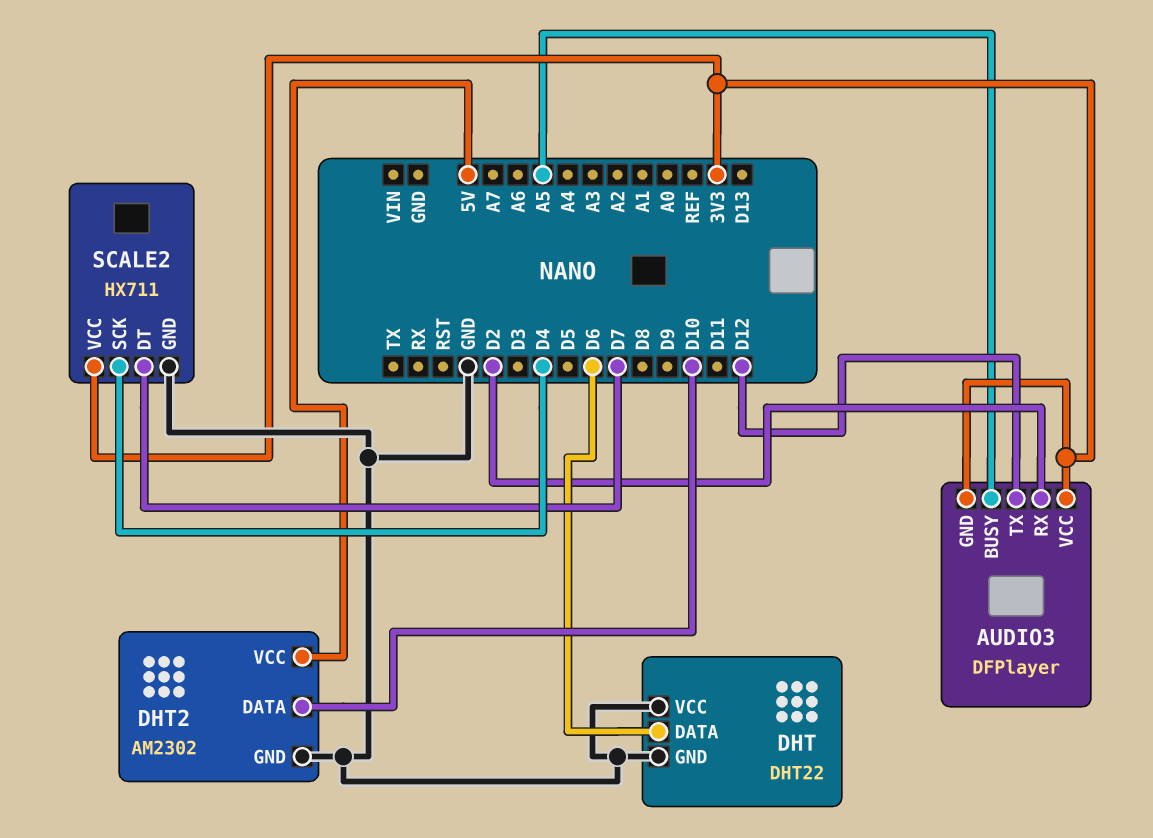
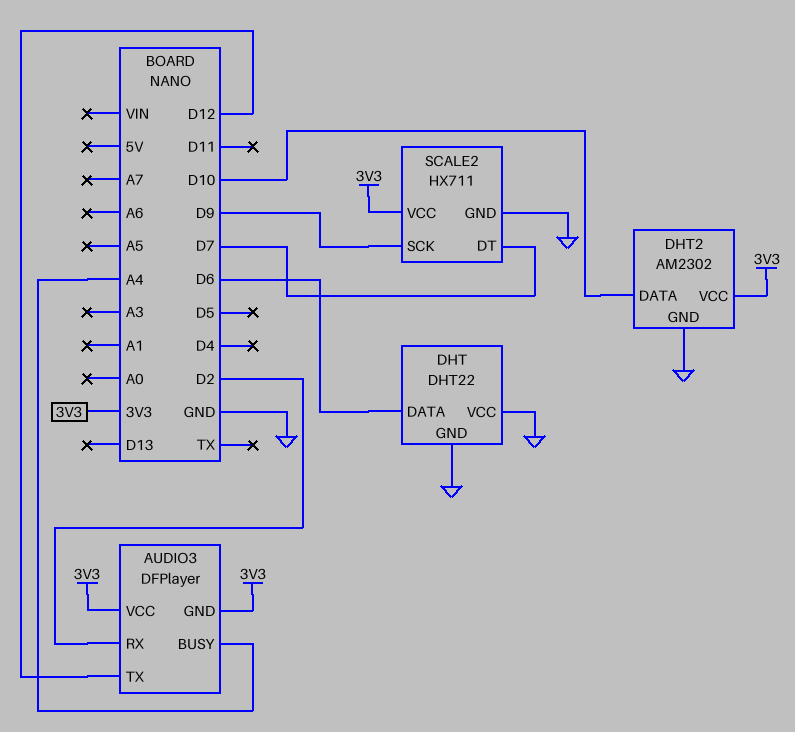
AUDIO3 pin BUSY: A5 -> A4
DHT2 pin VCC: 5V -> 3V3
SCALE2 pin SCK: D4 -> D9

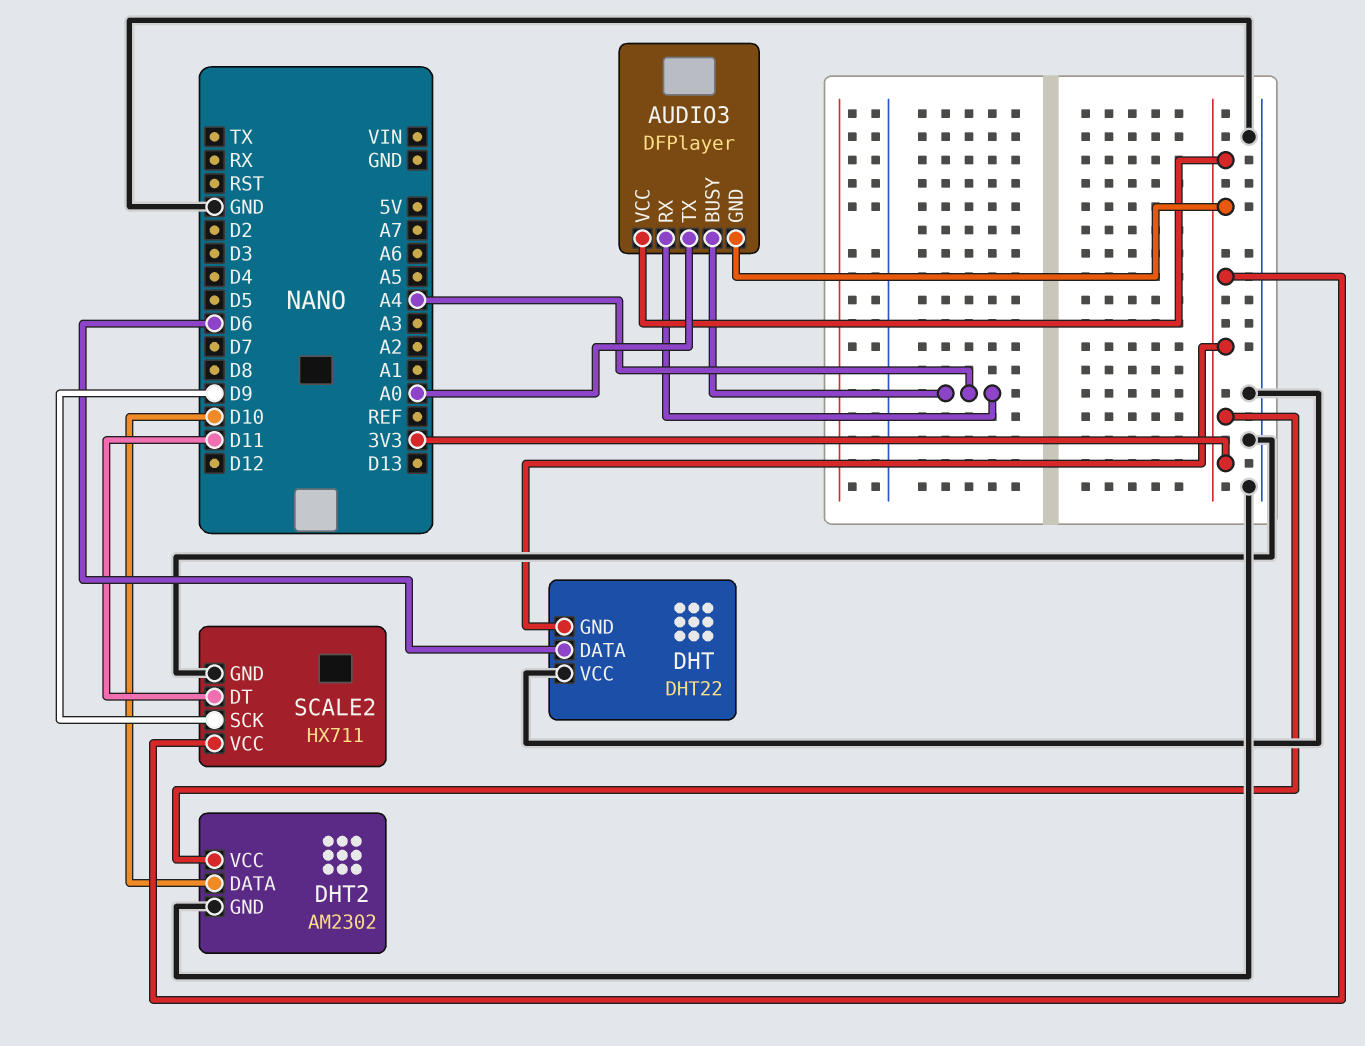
AUDIO3 pin RX: D2 -> A4
AUDIO3 pin TX: D12 -> A0
DHT pin GND: GND -> 3V3
SCALE2 pin DT: D7 -> D11

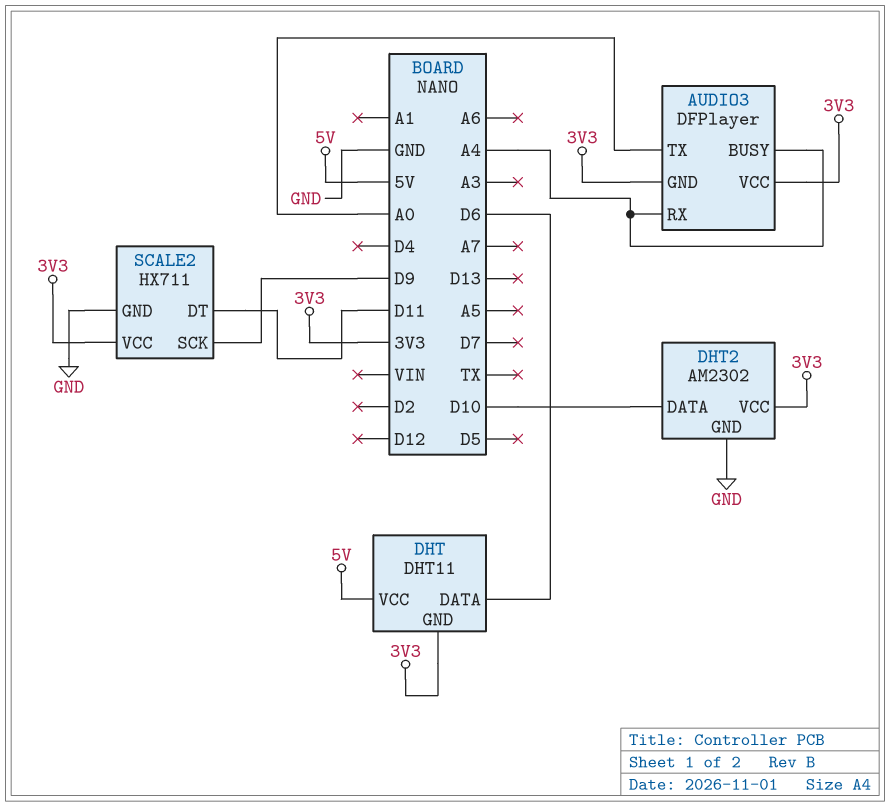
DHT: DHT22 -> DHT11
DHT pin VCC: GND -> 5V

